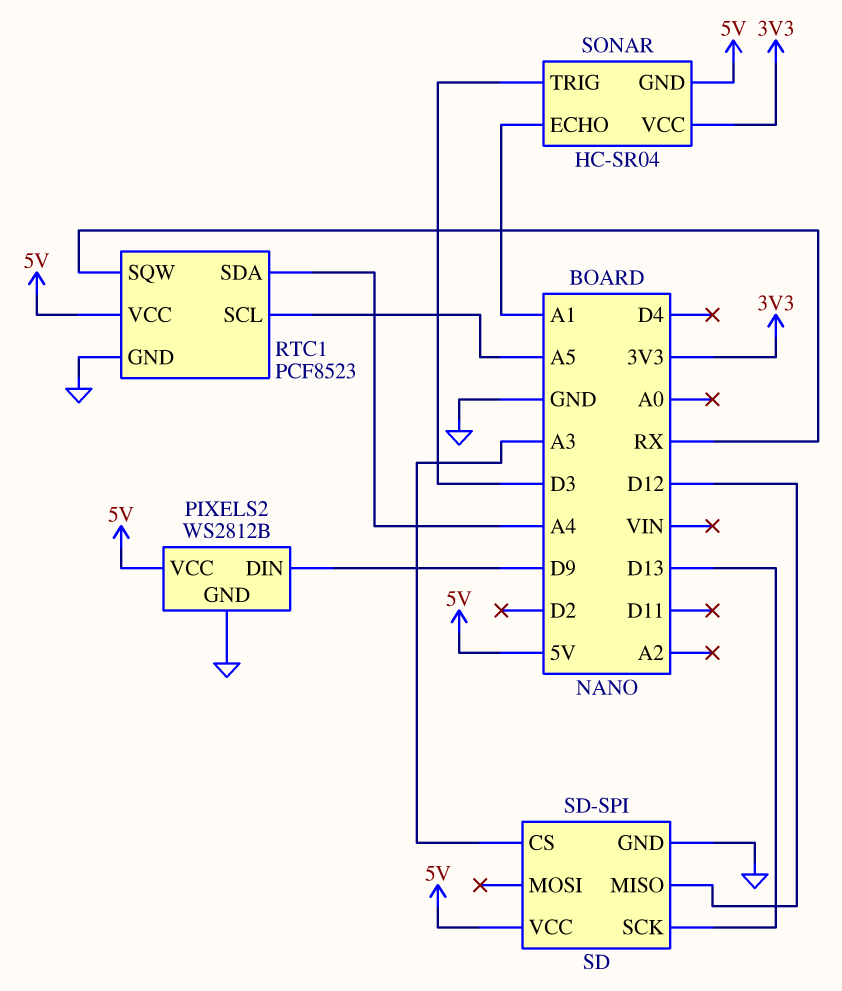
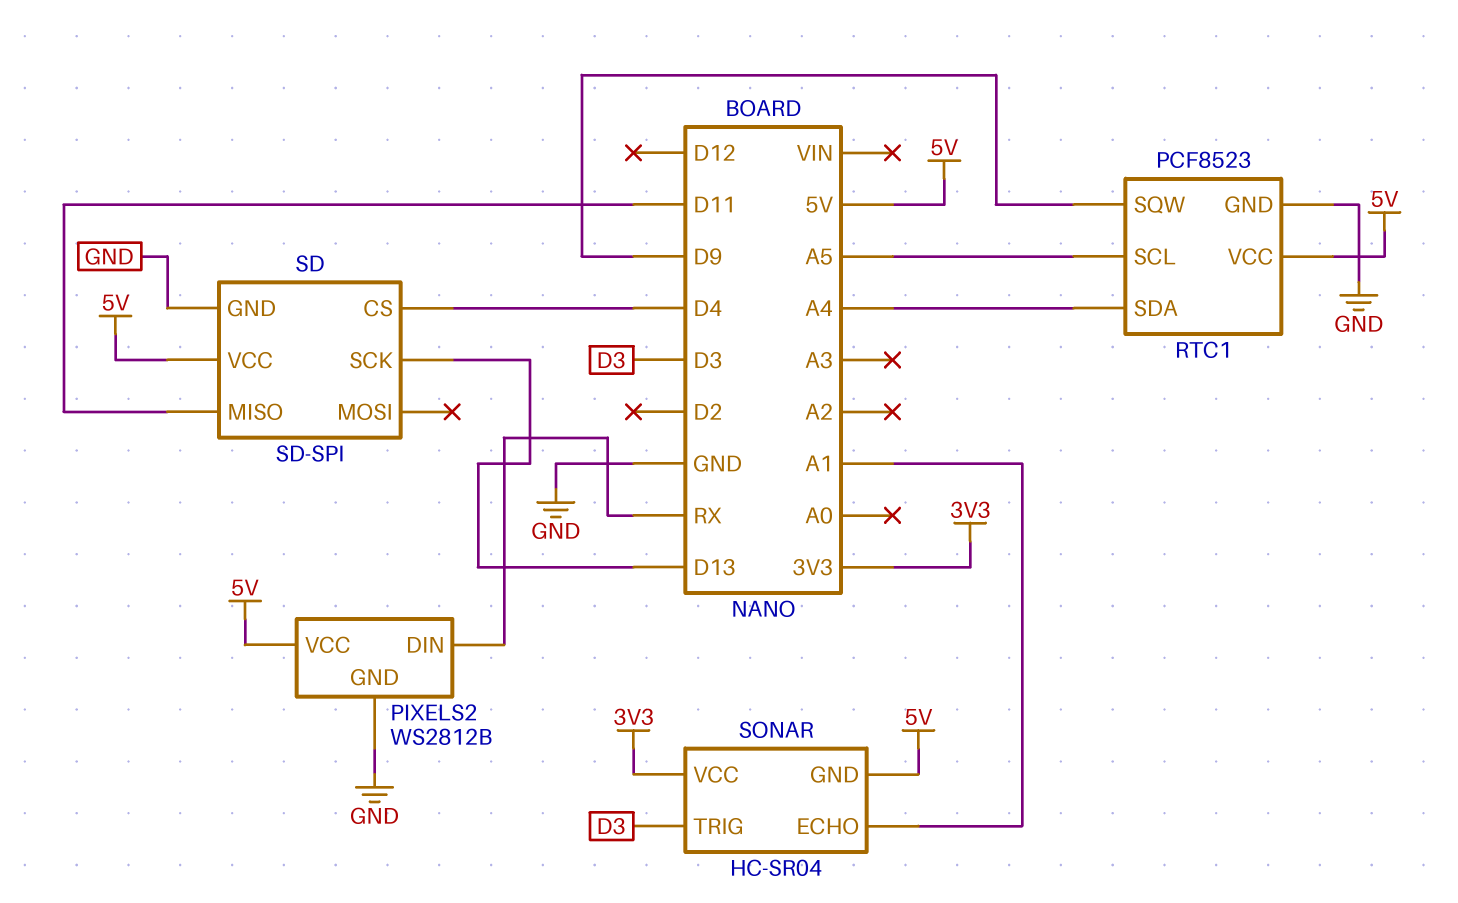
PIXELS2 pin DIN: D9 -> RX
RTC1 pin SQW: RX -> D9
SD pin CS: A3 -> D4
SD pin MISO: D12 -> D11

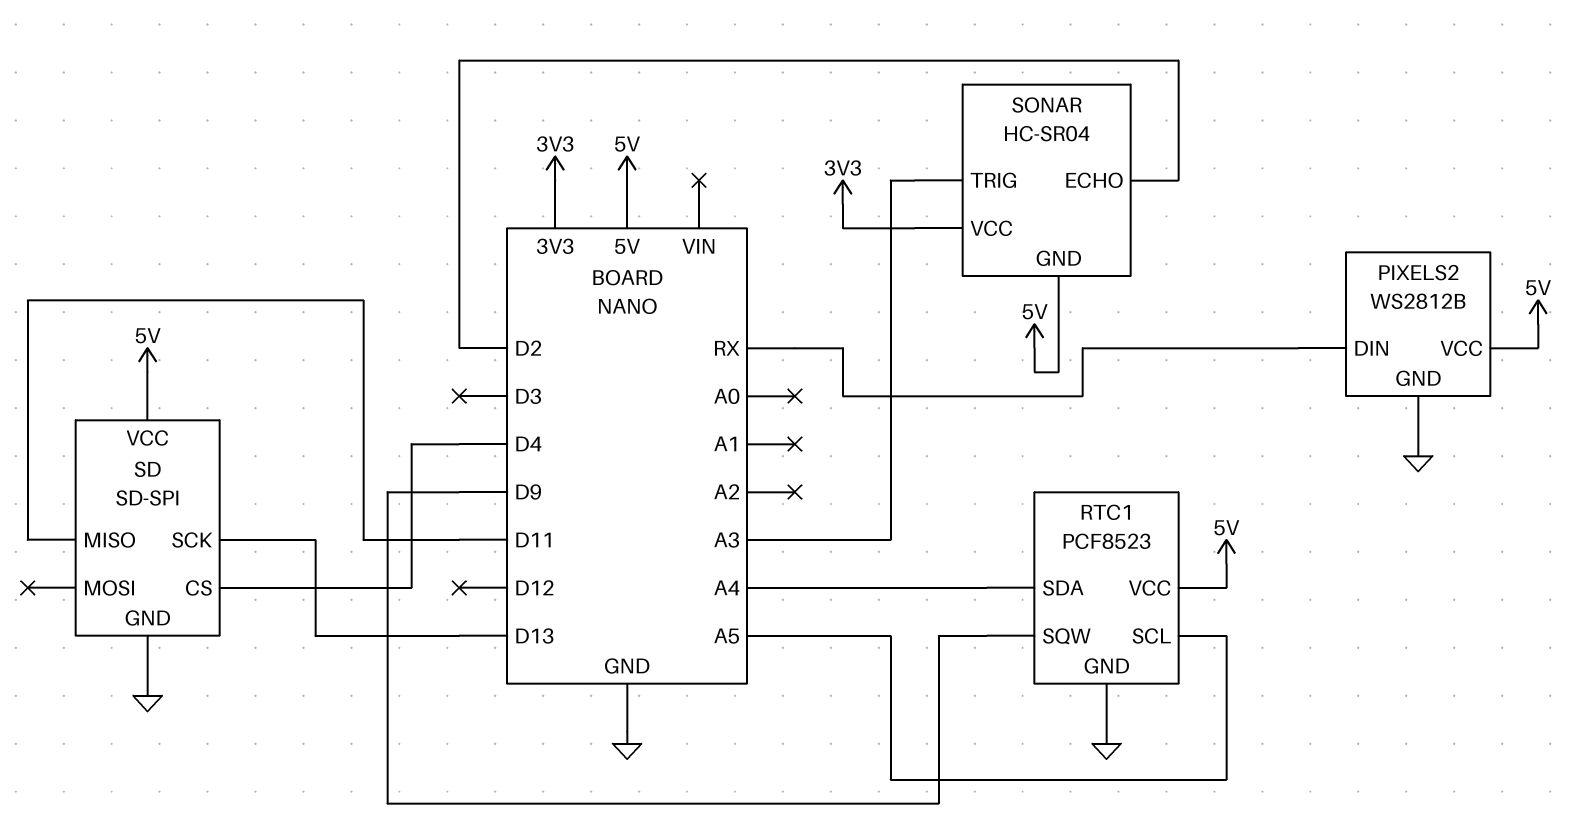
SONAR pin ECHO: A1 -> D2
SONAR pin TRIG: D3 -> A3

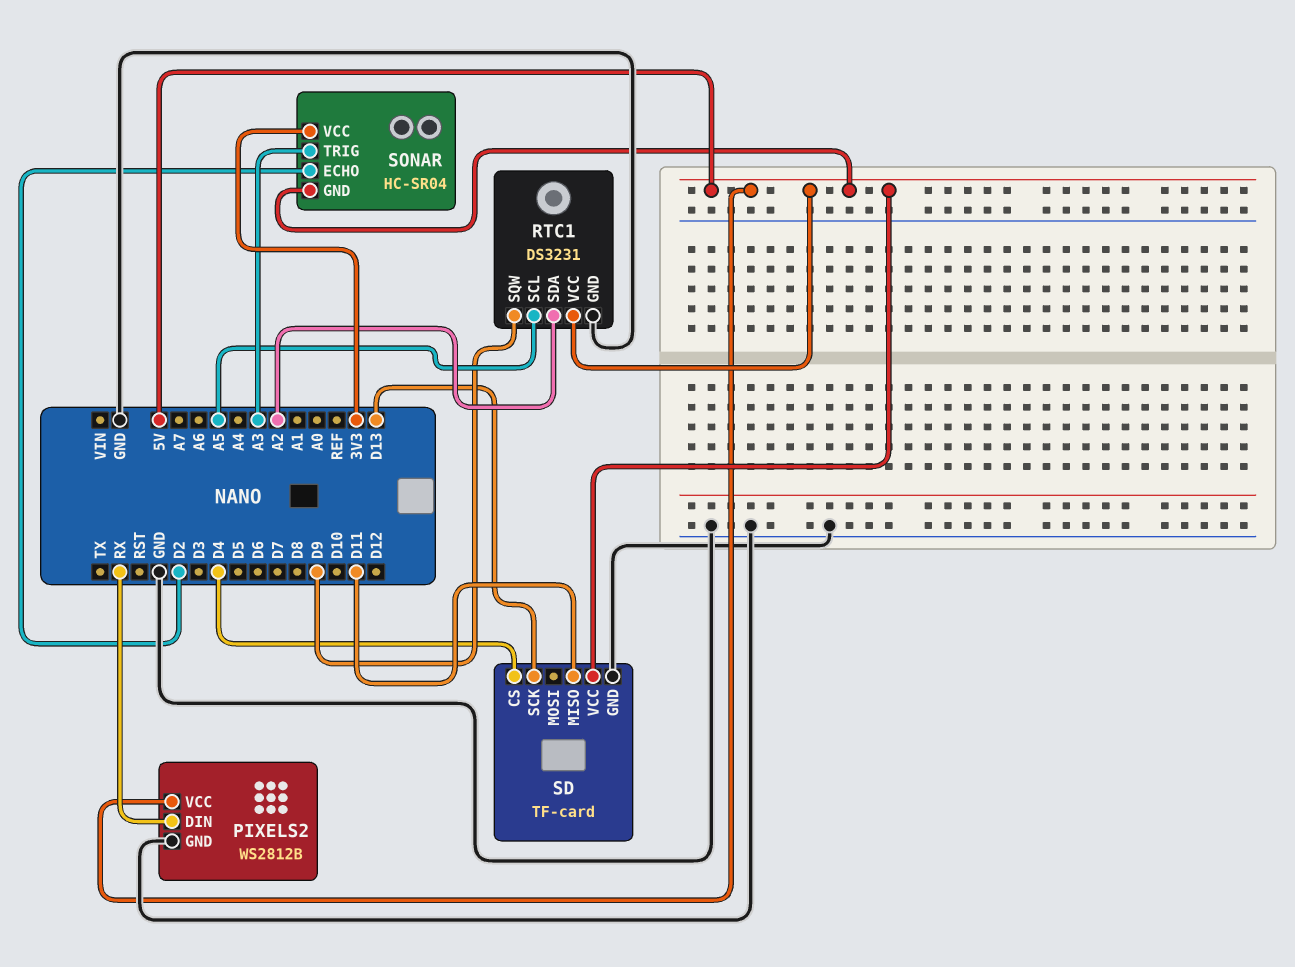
RTC1: PCF8523 -> DS3231
RTC1 pin SDA: A4 -> A2
SD: SD-SPI -> TF-card

